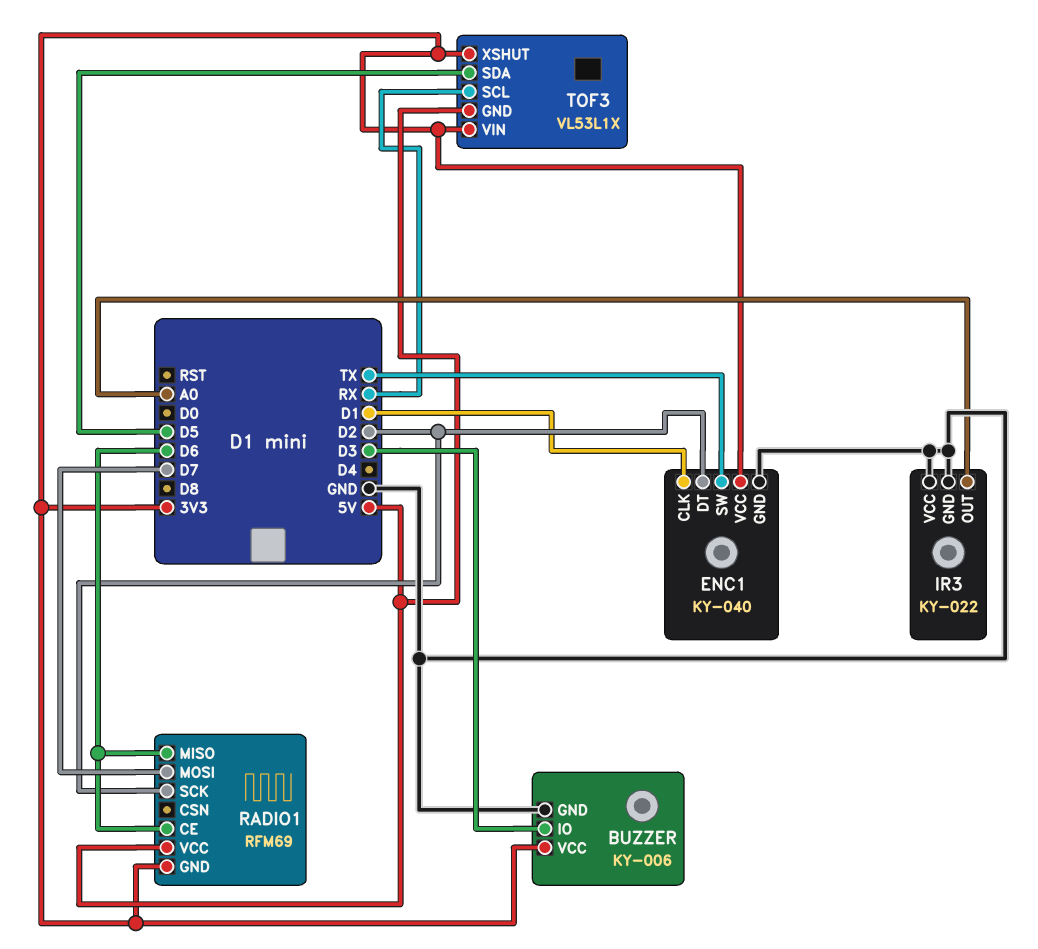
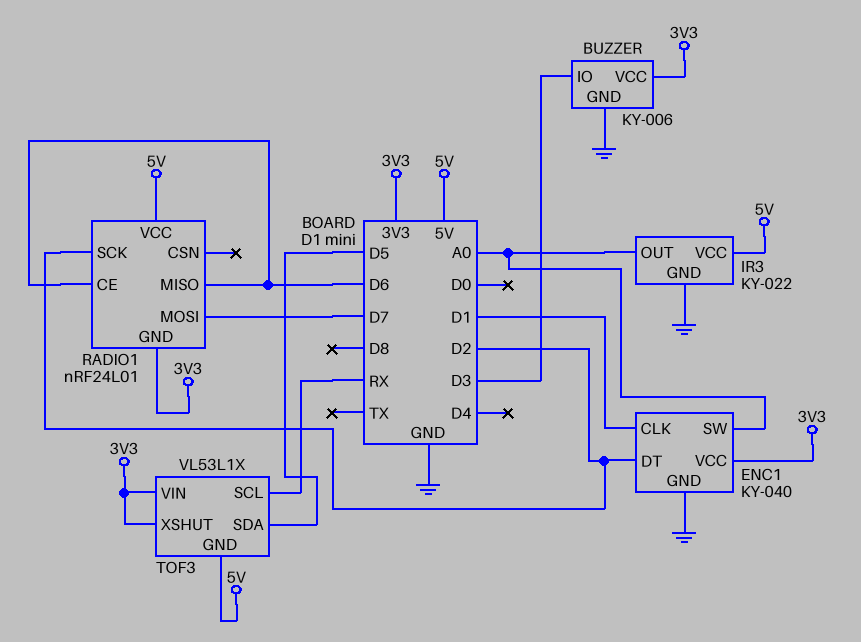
ENC1 pin SW: TX -> A0
IR3 pin VCC: GND -> 5V
RADIO1: RFM69 -> nRF24L01

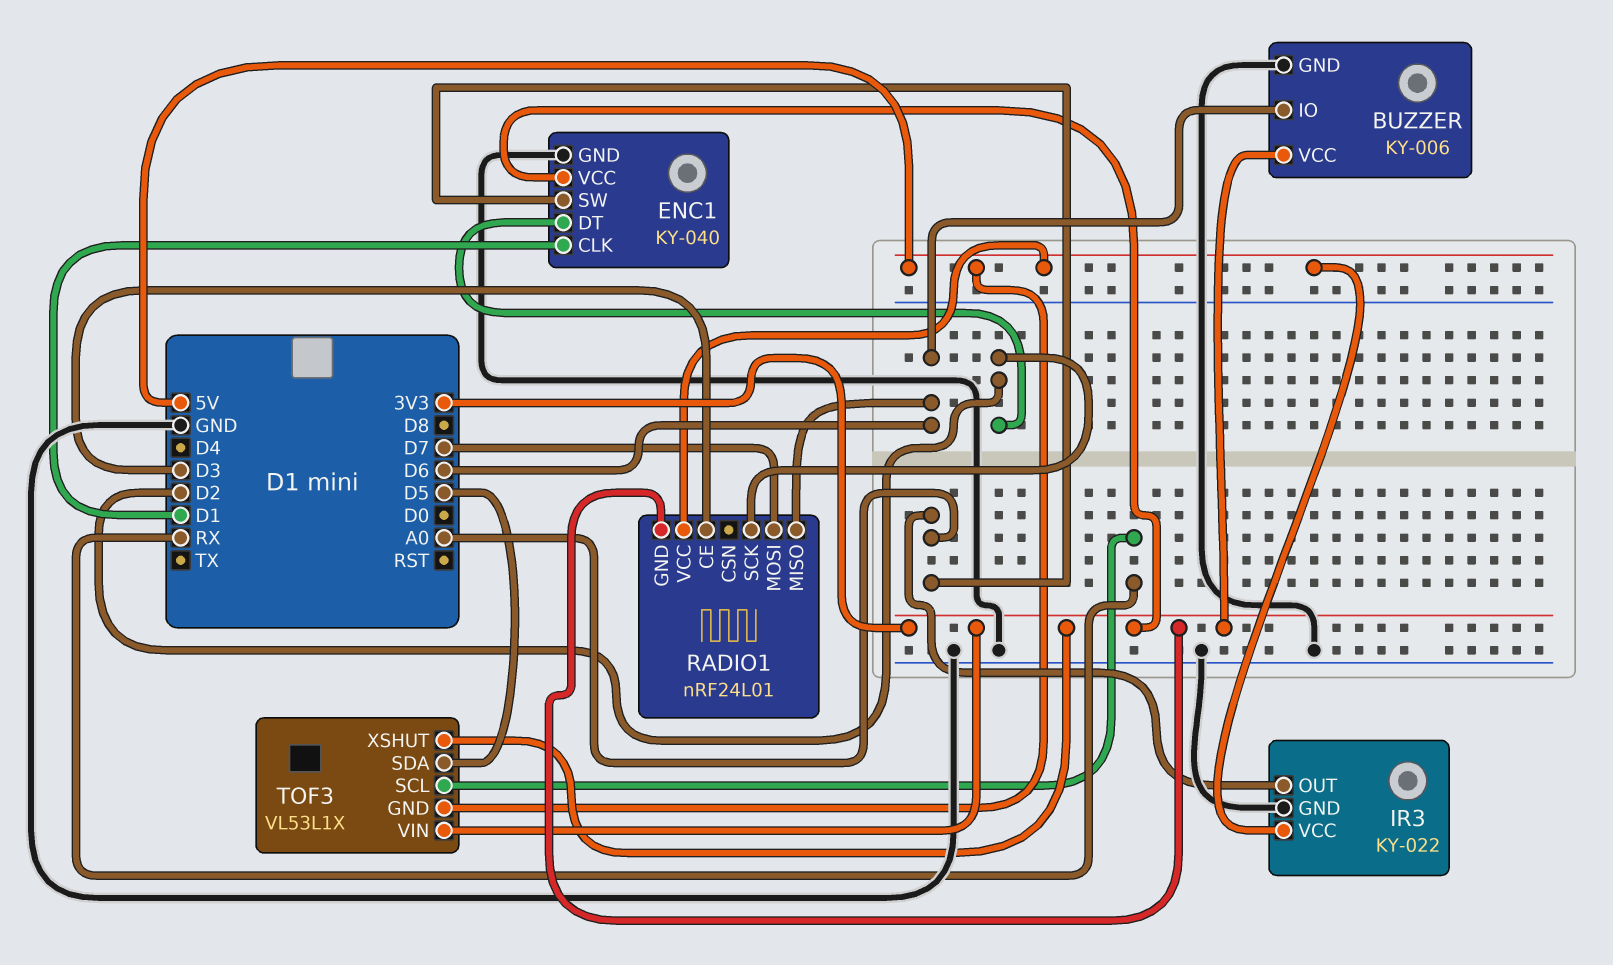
BUZZER pin IO: D3 -> D6
RADIO1 pin CE: D6 -> D3

